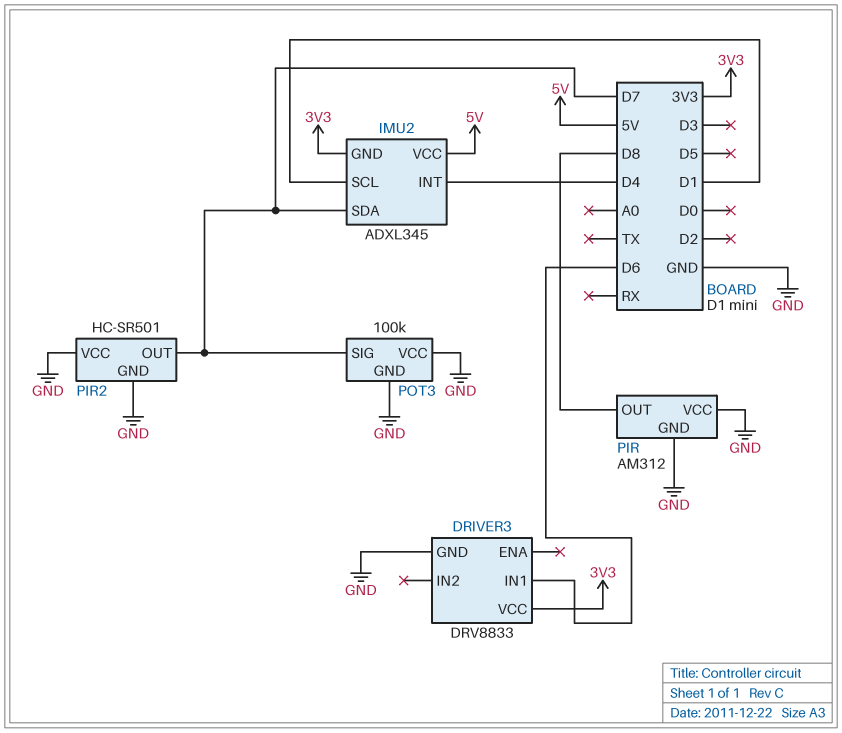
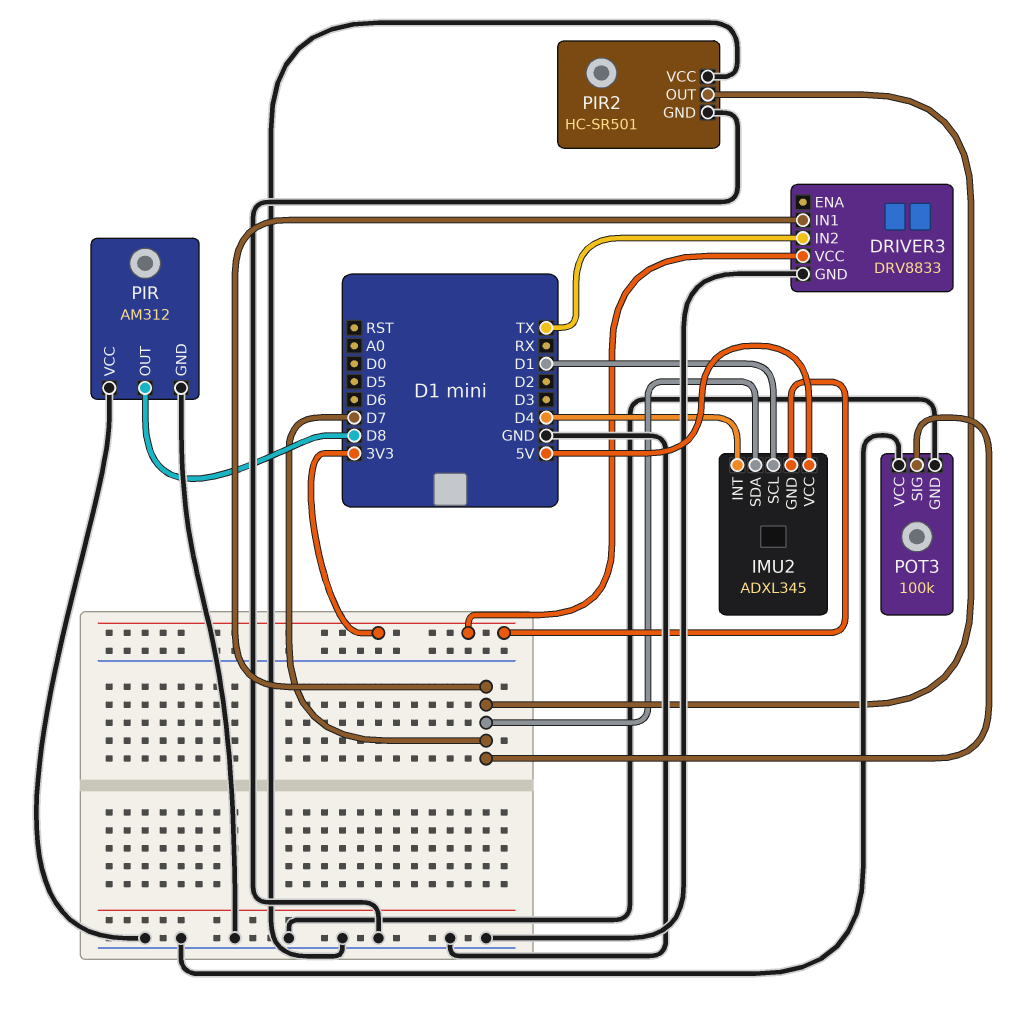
DRIVER3 pin IN1: D6 -> D7
DRIVER3 pin IN2: none -> TX

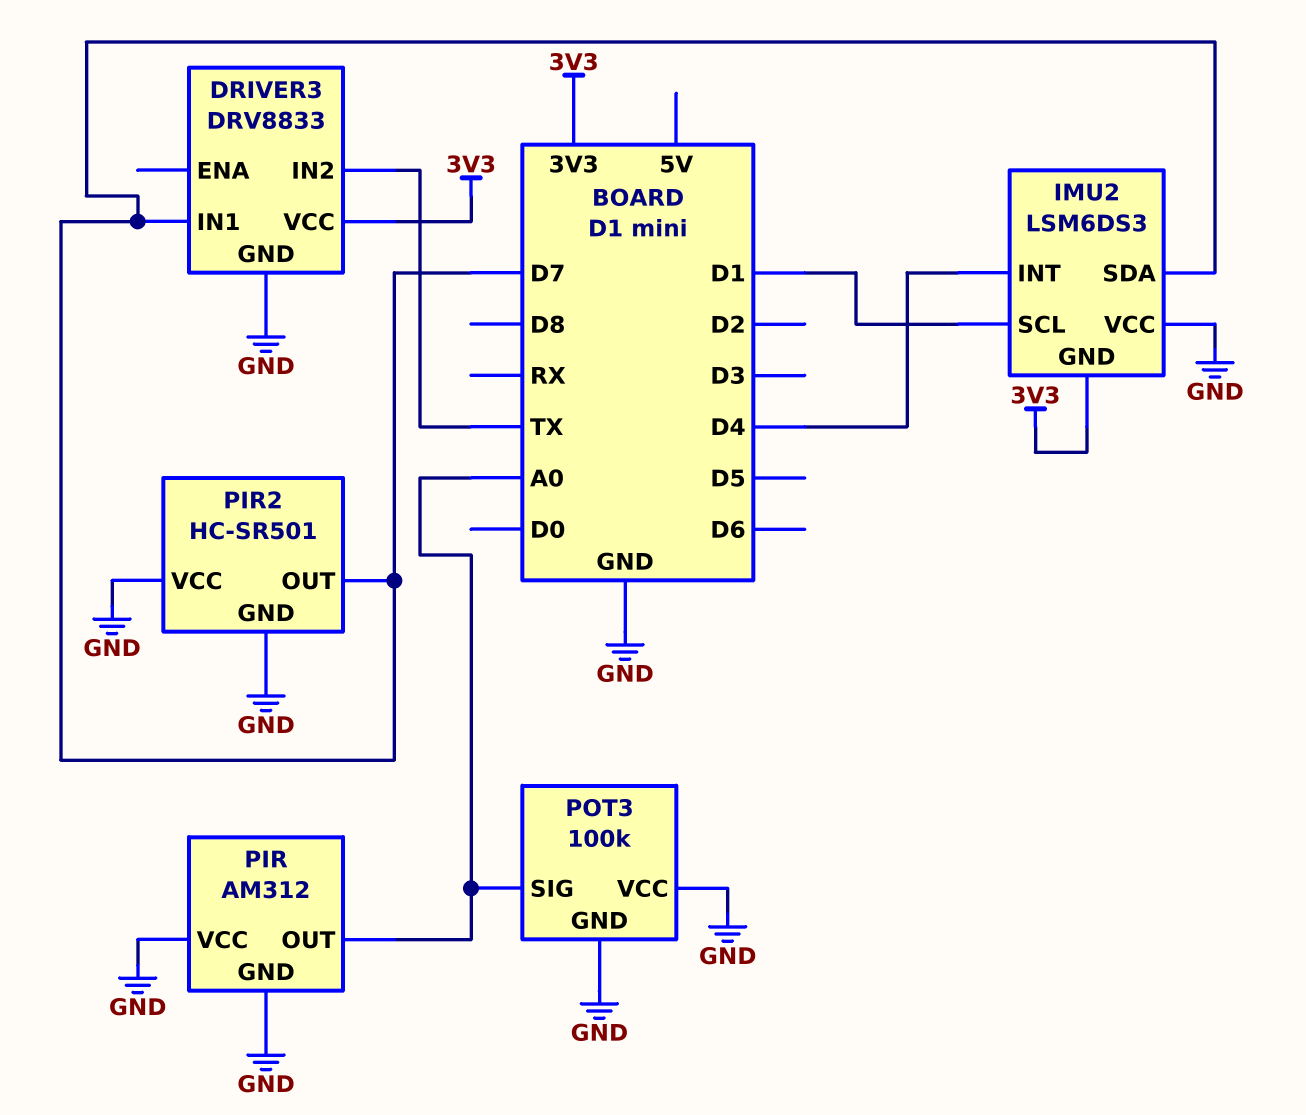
IMU2: ADXL345 -> LSM6DS3
IMU2 pin VCC: 5V -> GND
PIR pin OUT: D8 -> A0
POT3 pin SIG: D7 -> A0

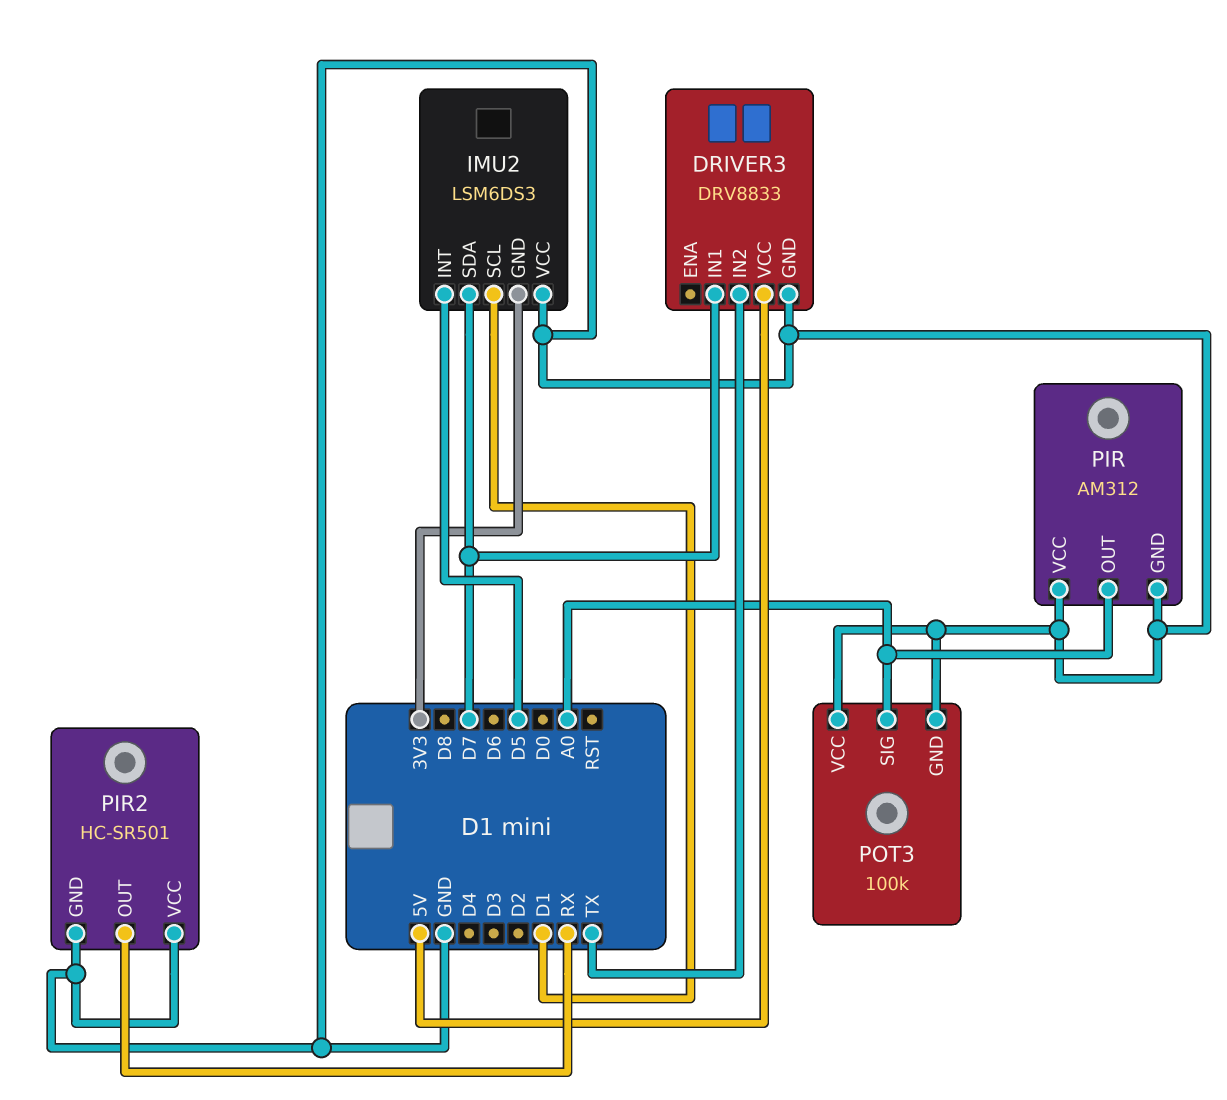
DRIVER3 pin VCC: 3V3 -> 5V
IMU2 pin INT: D4 -> D5
PIR2 pin OUT: D7 -> RX

